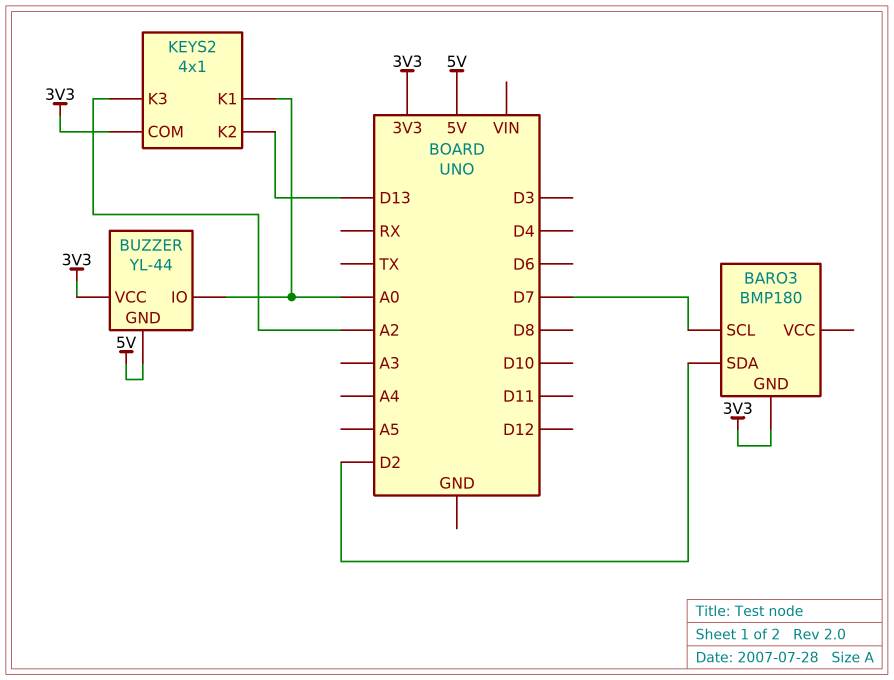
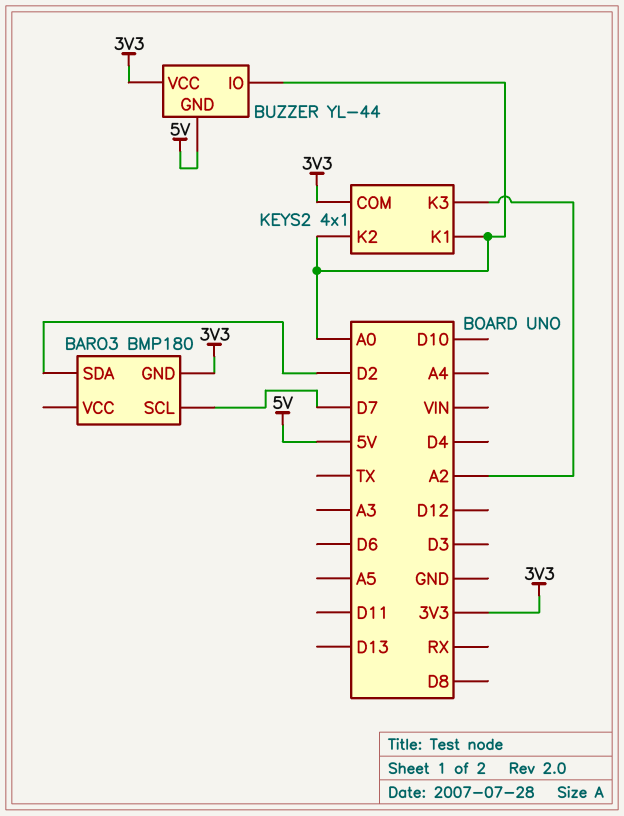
KEYS2 pin K2: D13 -> A0

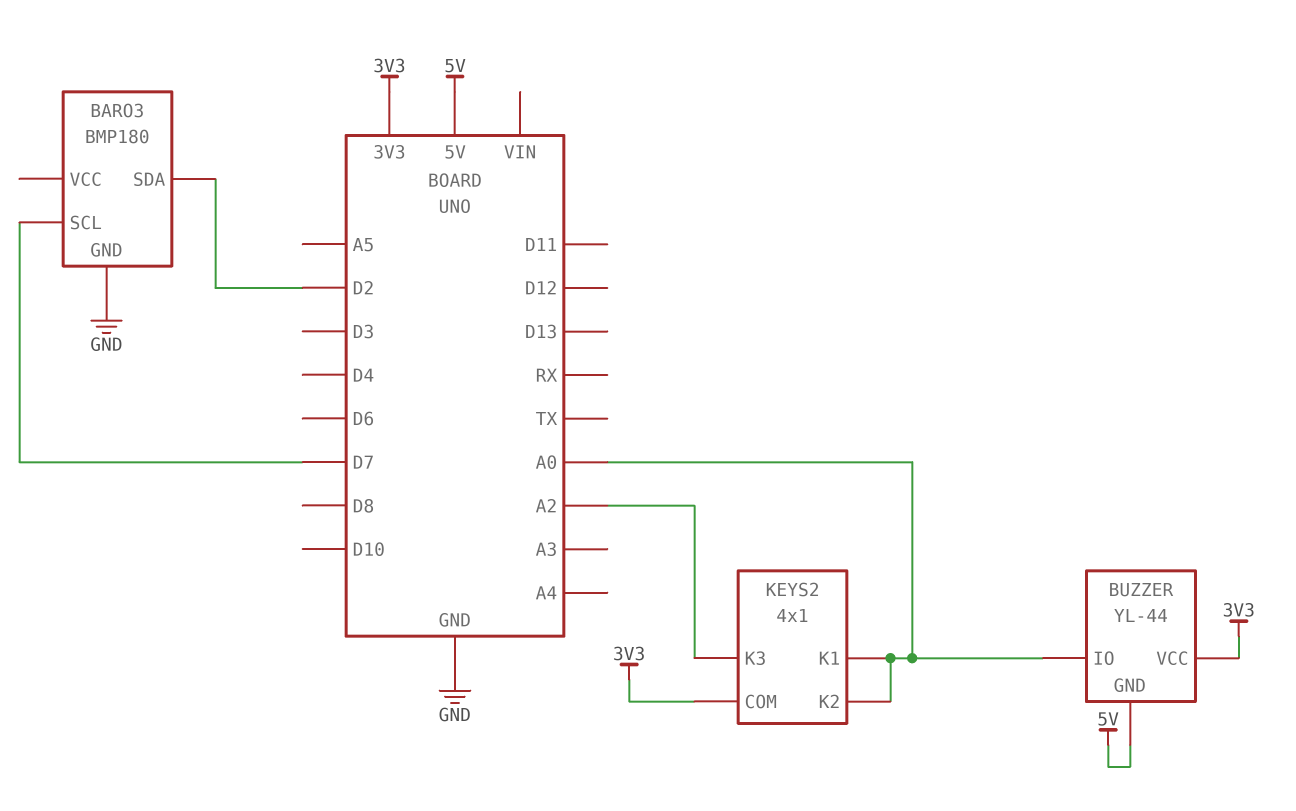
BARO3 pin GND: 3V3 -> GND

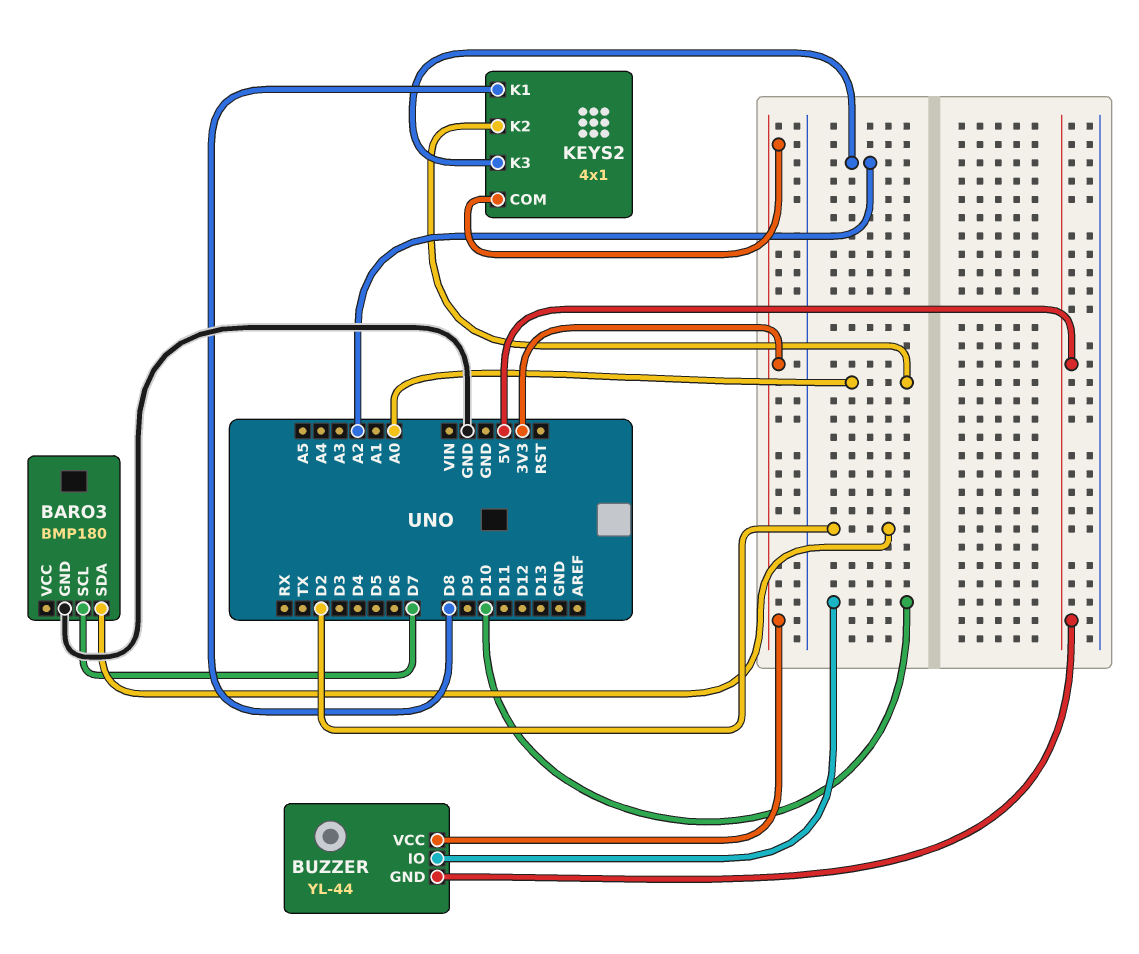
BUZZER pin IO: A0 -> D10
KEYS2 pin K1: A0 -> D8

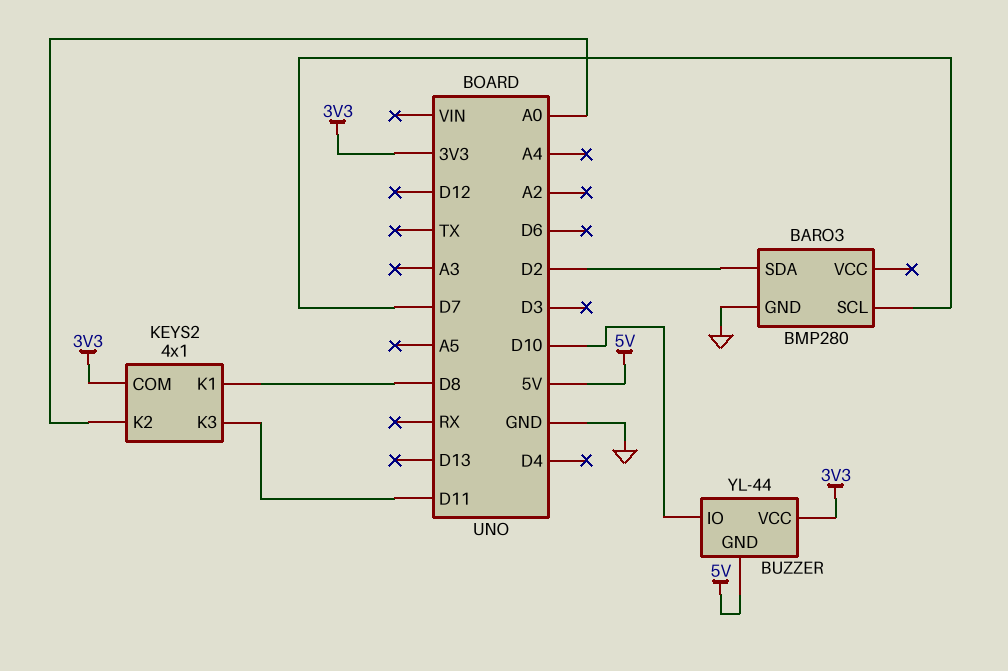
BARO3: BMP180 -> BMP280
KEYS2 pin K3: A2 -> D11

